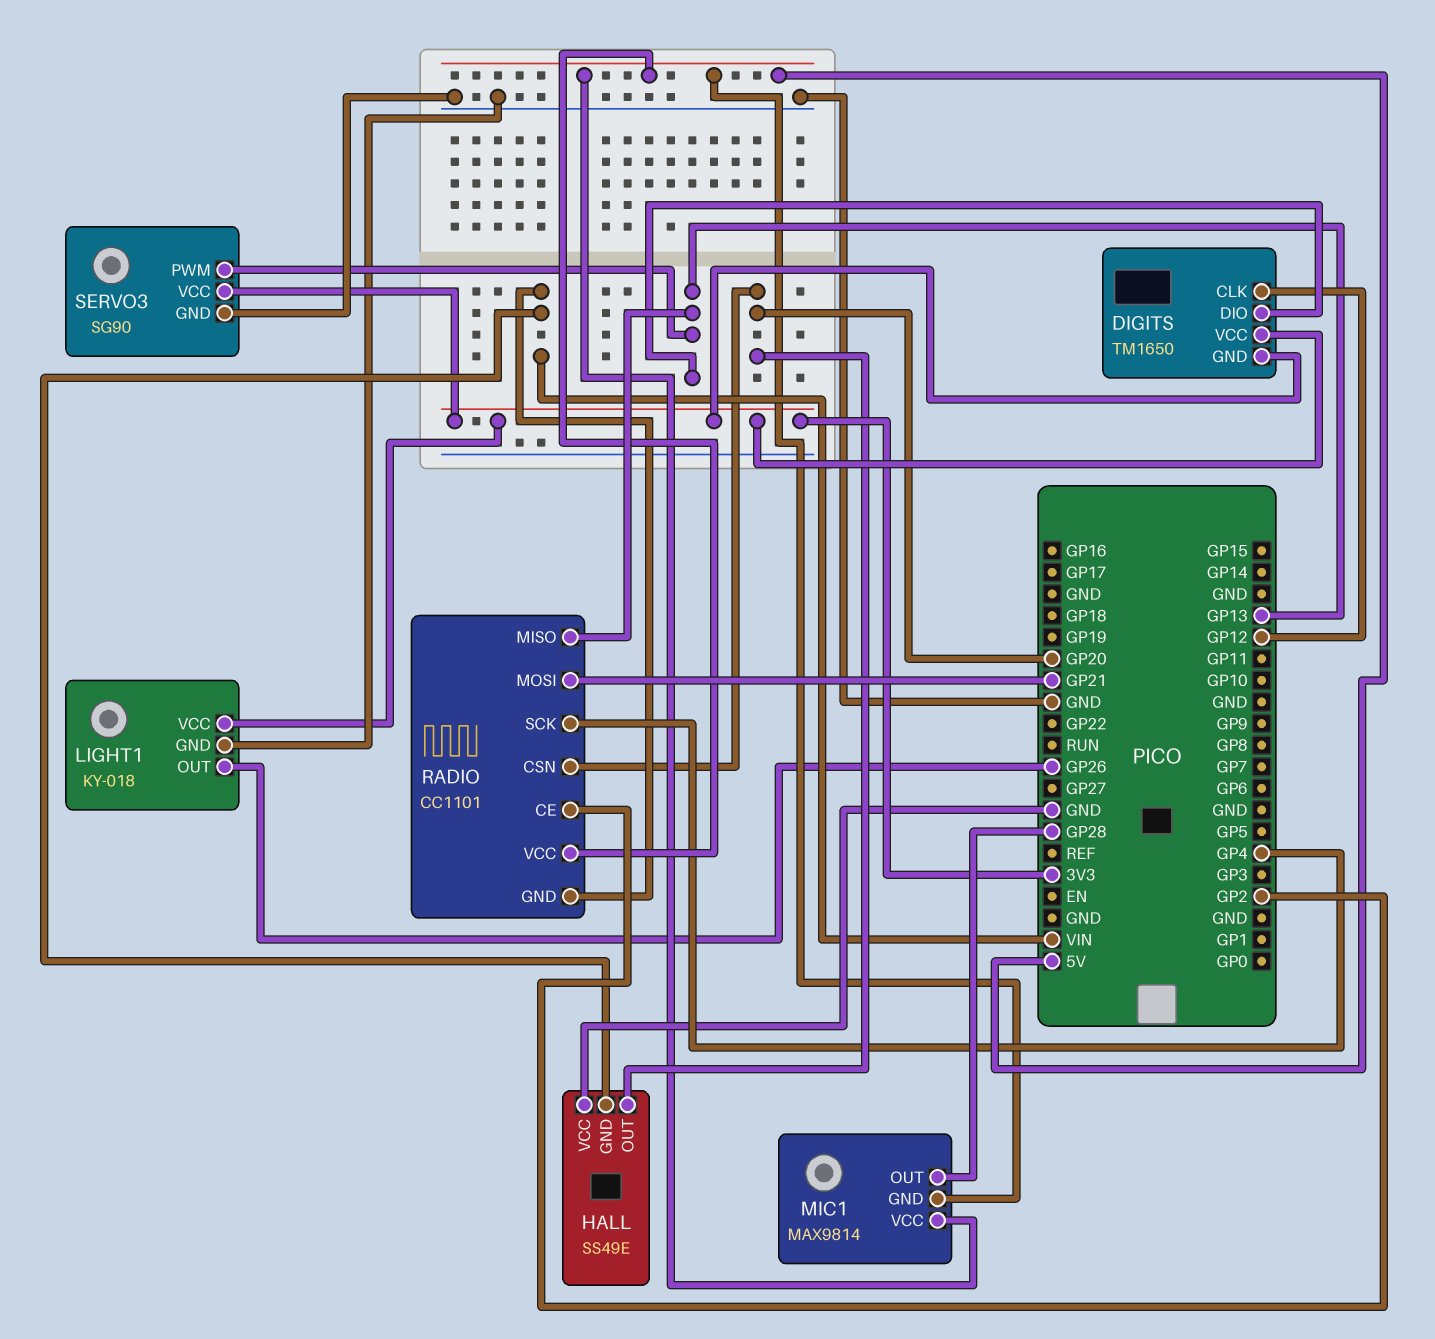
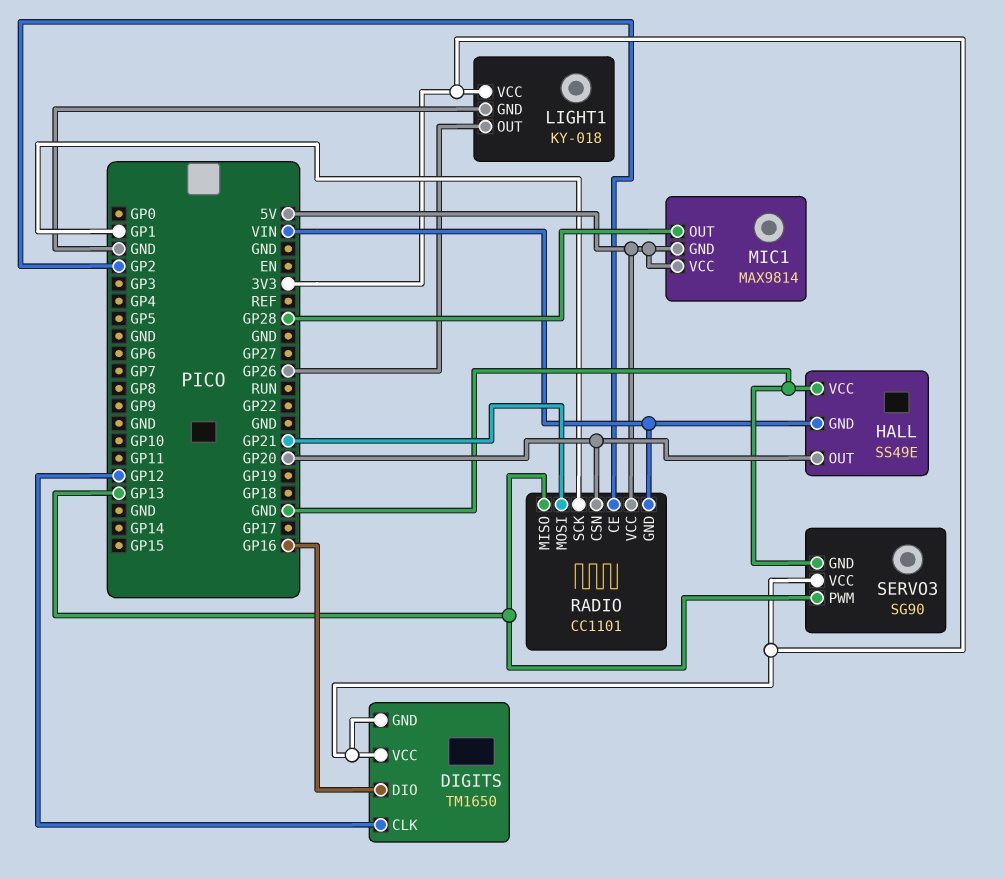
DIGITS pin DIO: GP13 -> GP16
RADIO pin SCK: GP4 -> GP1

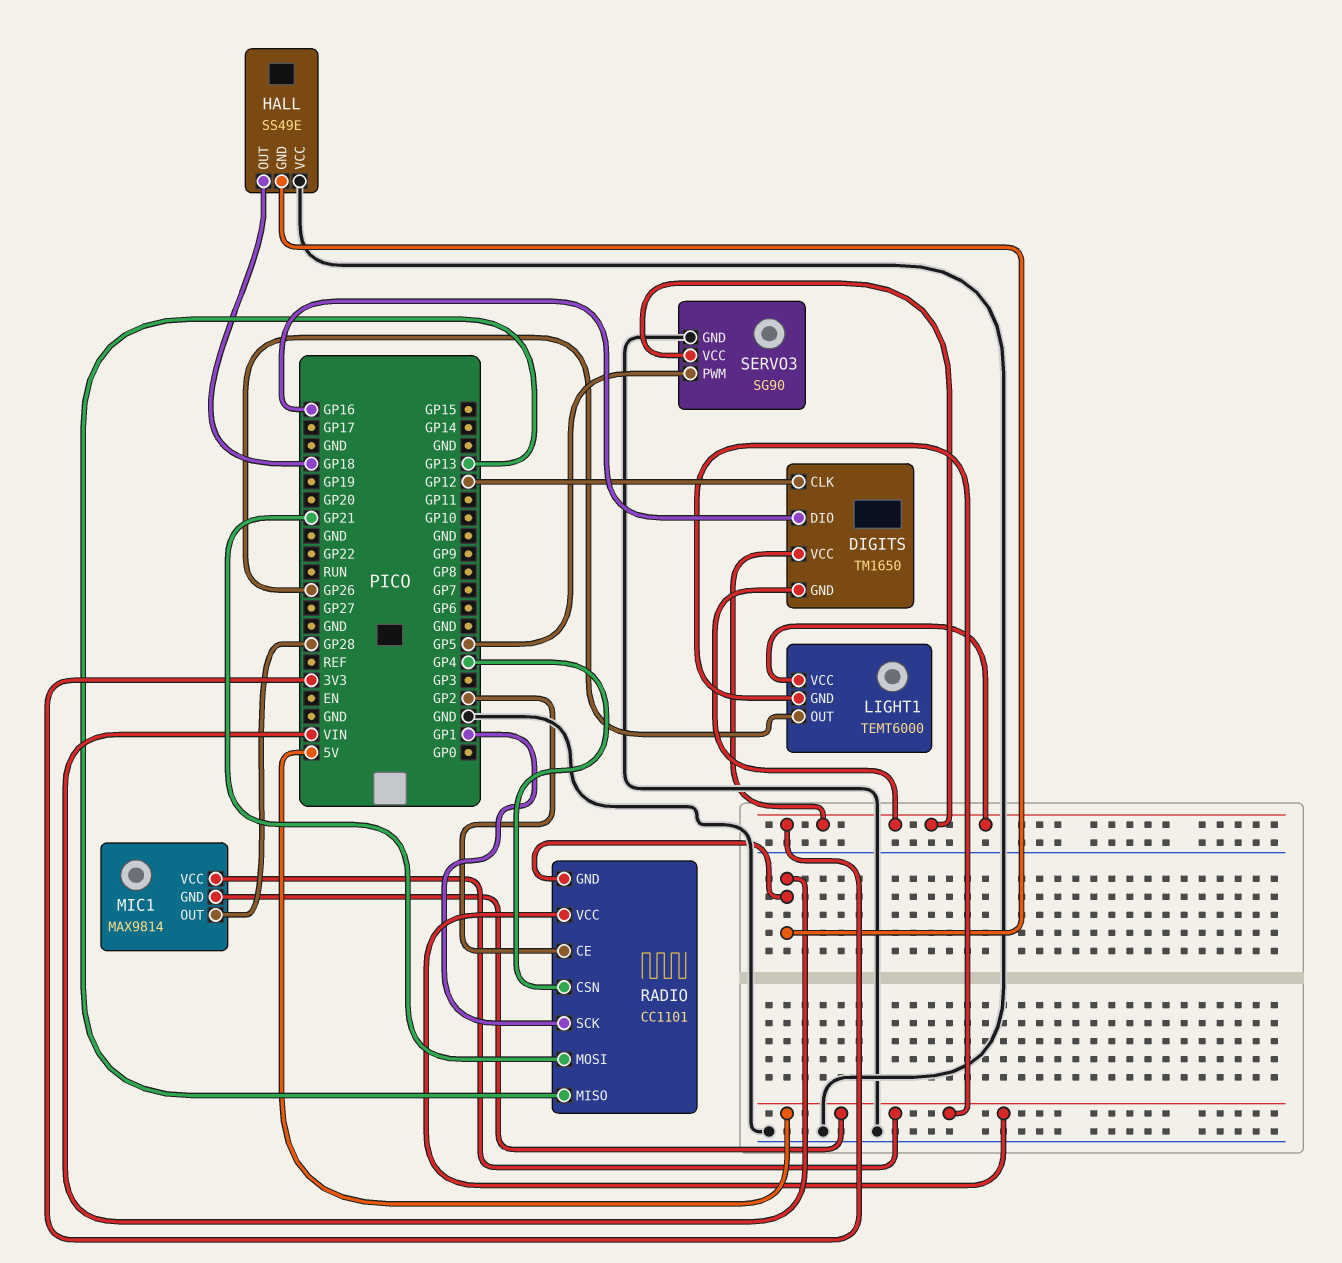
HALL pin OUT: GP20 -> GP18
LIGHT1: KY-018 -> TEMT6000
LIGHT1 pin GND: GND -> 5V
RADIO pin CSN: GP20 -> GP4
SERVO3 pin PWM: GP13 -> GP5

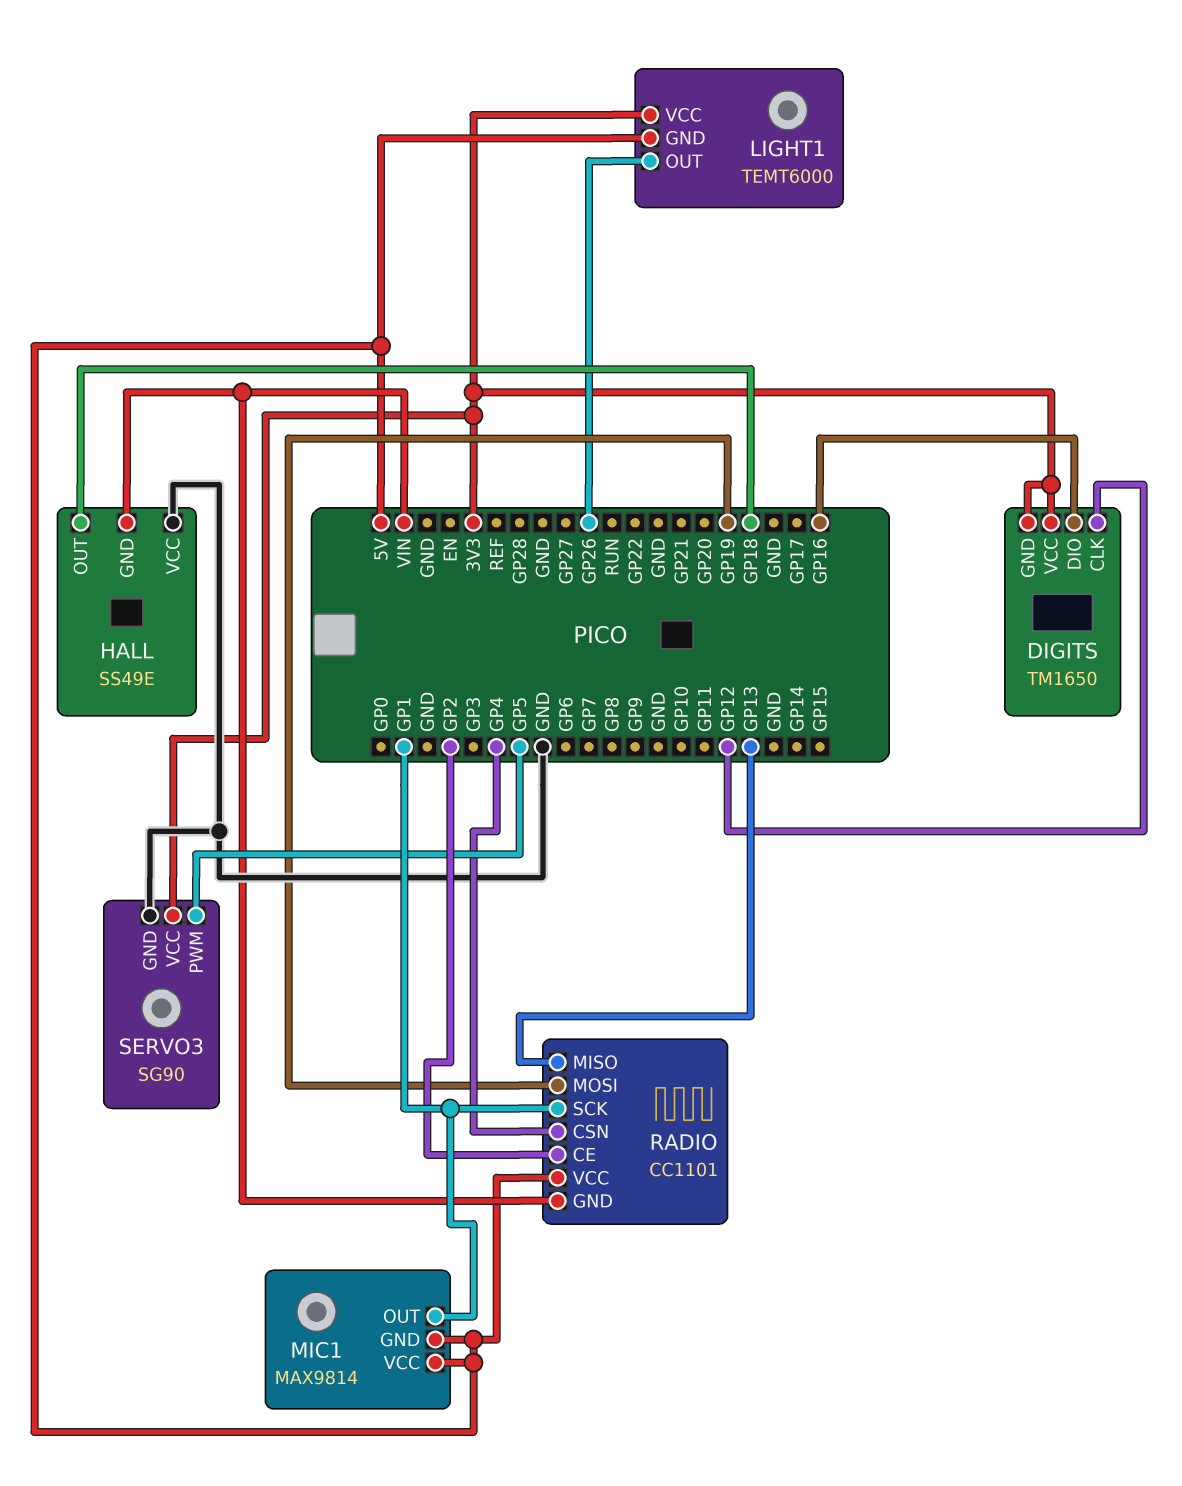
MIC1 pin OUT: GP28 -> GP1
RADIO pin MOSI: GP21 -> GP19

